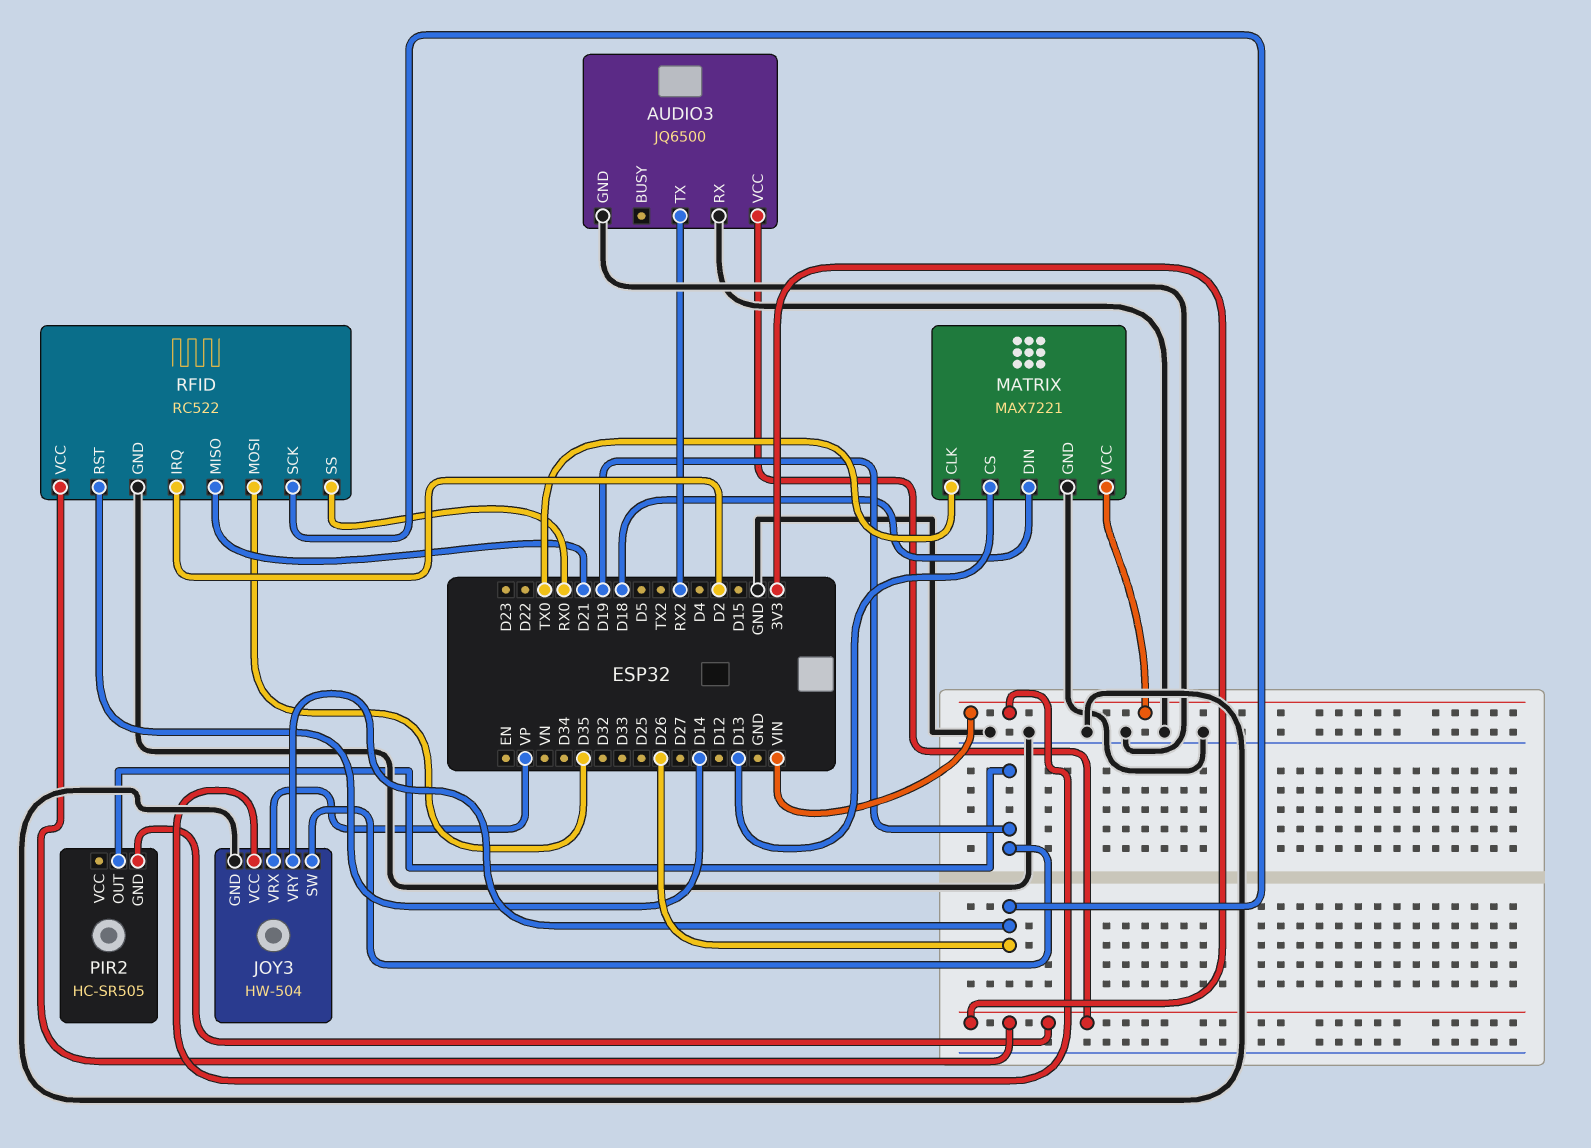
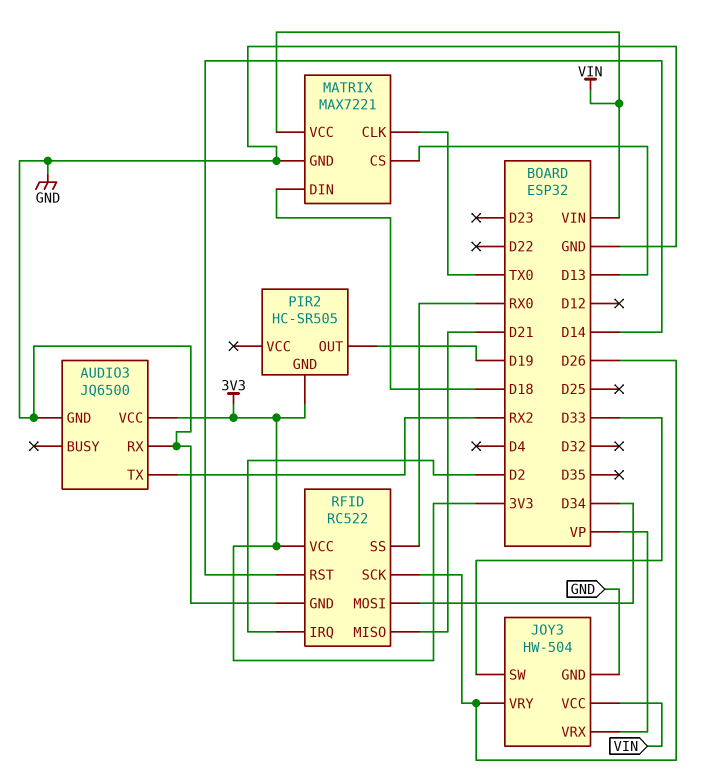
JOY3 pin SW: D19 -> D33
RFID pin MOSI: D35 -> D34

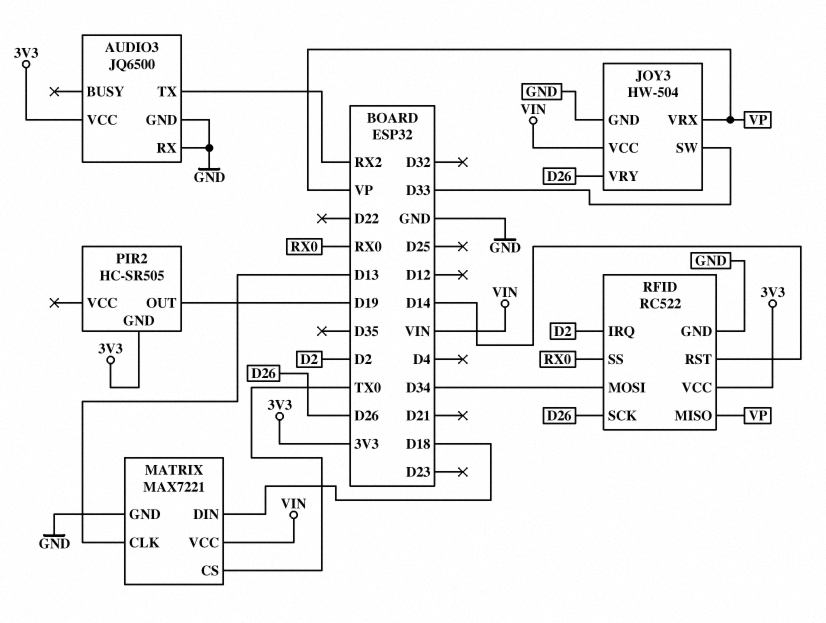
MATRIX pin CLK: TX0 -> D13
MATRIX pin CS: D13 -> TX0
RFID pin MISO: D21 -> VP

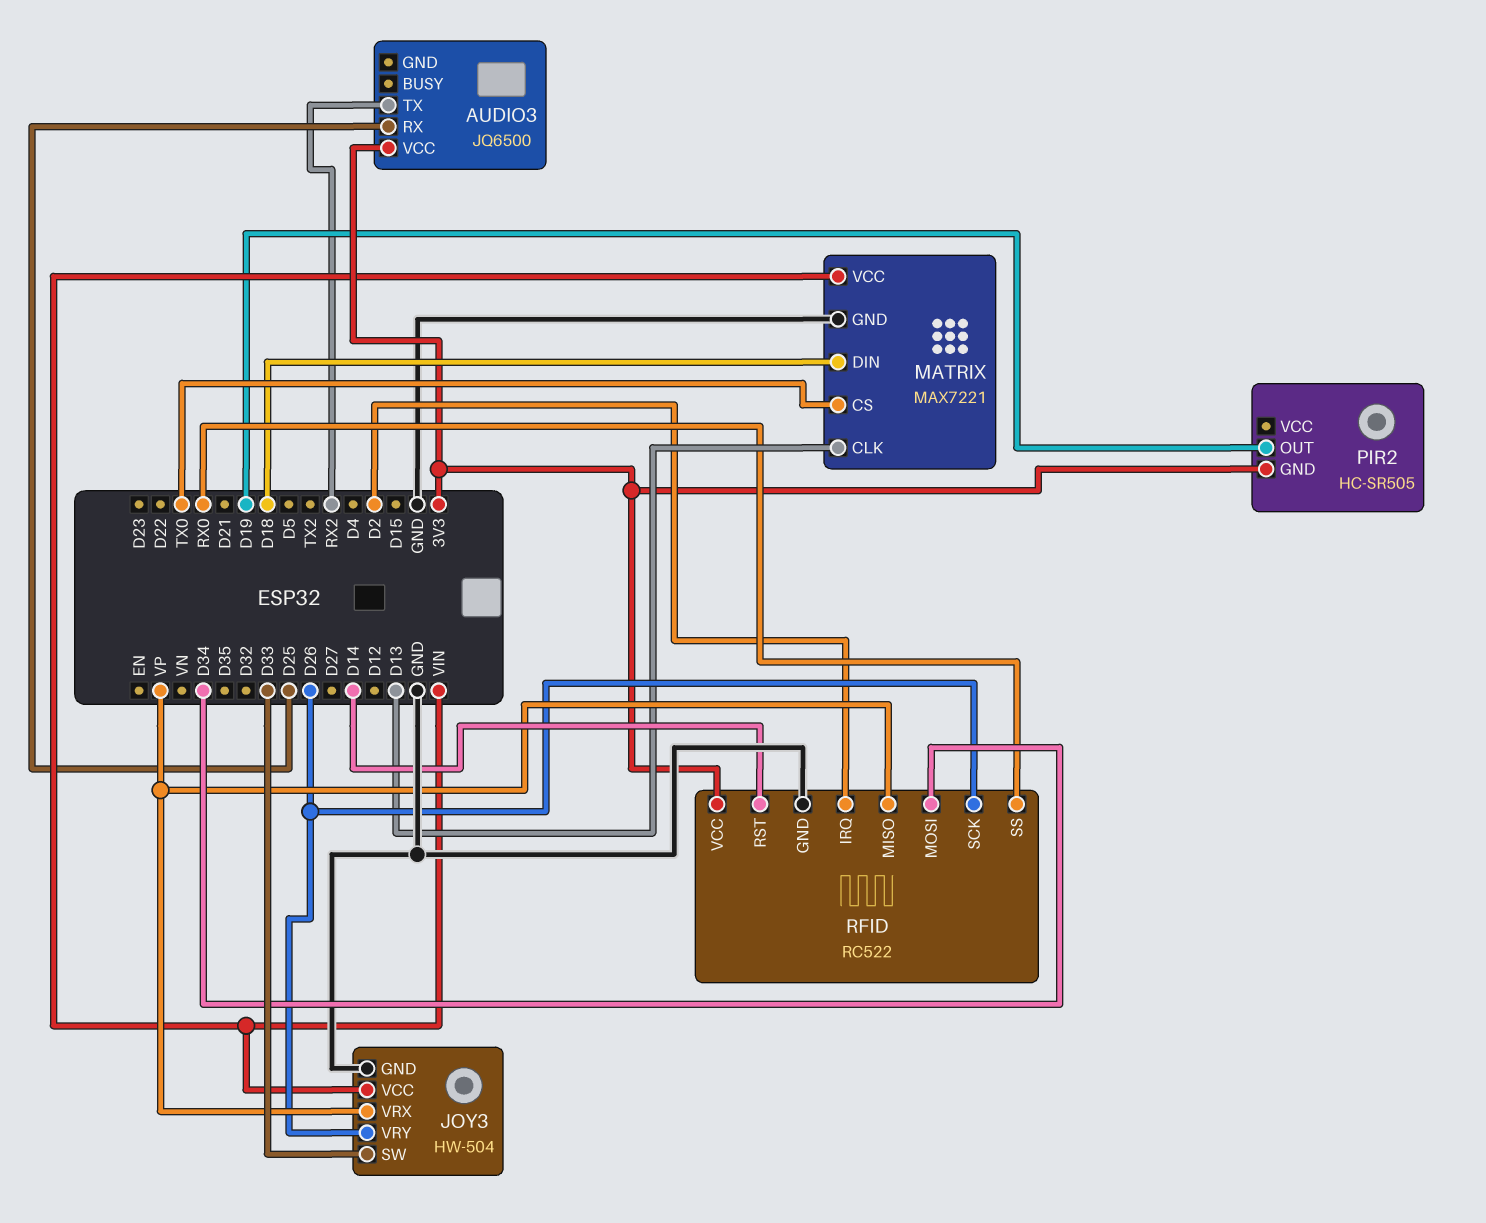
AUDIO3 pin GND: GND -> none
AUDIO3 pin RX: GND -> D25

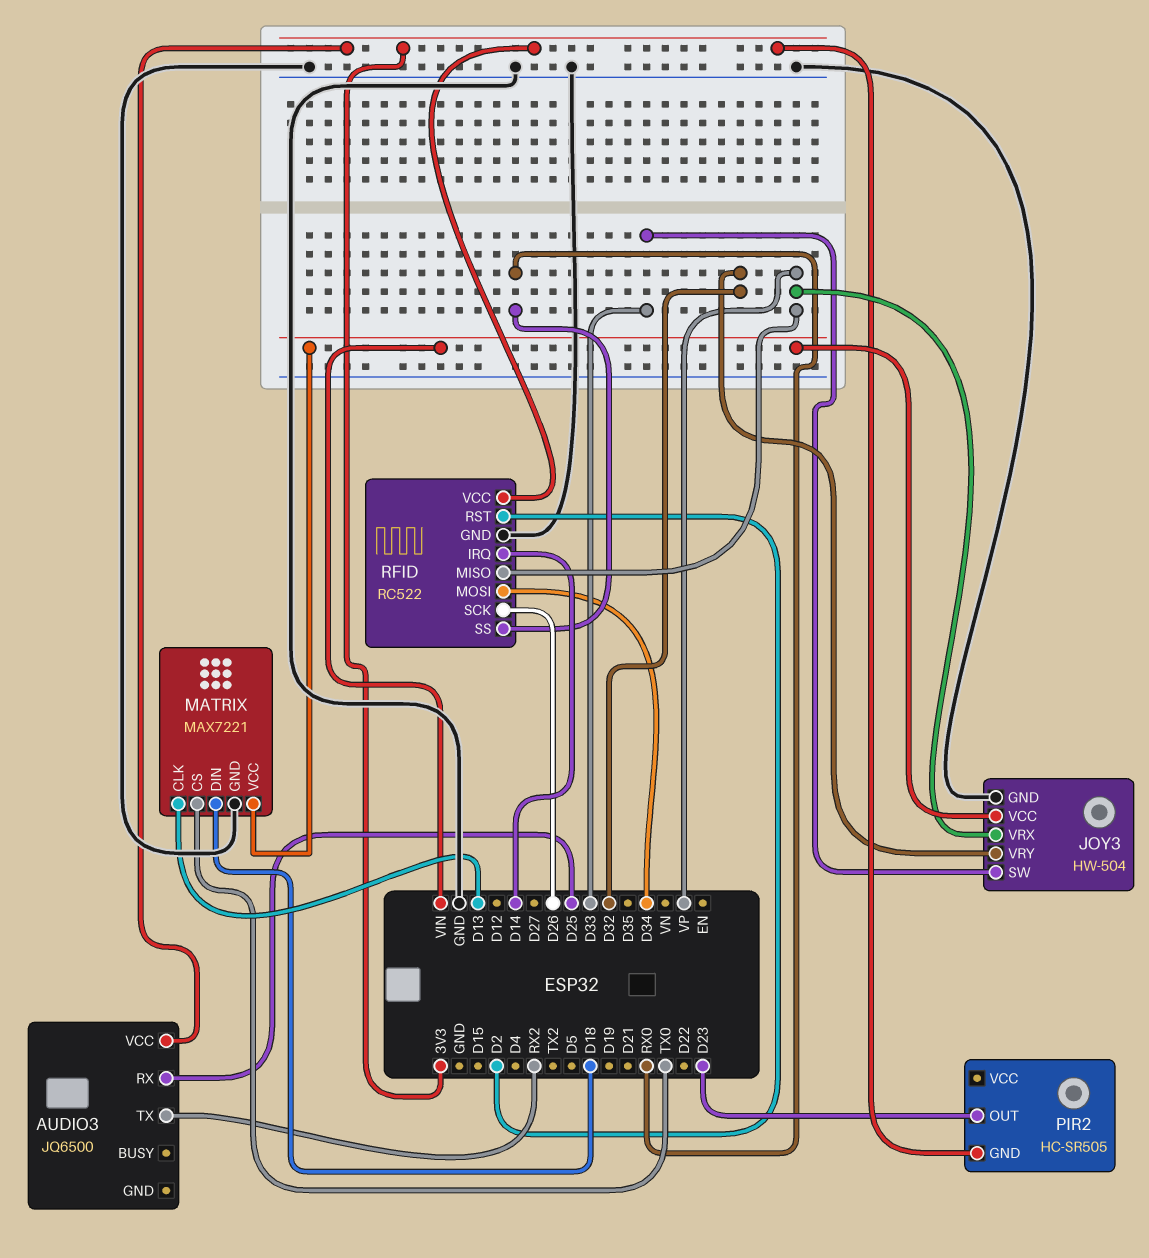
JOY3 pin VRY: D26 -> D32
PIR2 pin OUT: D19 -> D23
RFID pin IRQ: D2 -> D14
RFID pin RST: D14 -> D2

